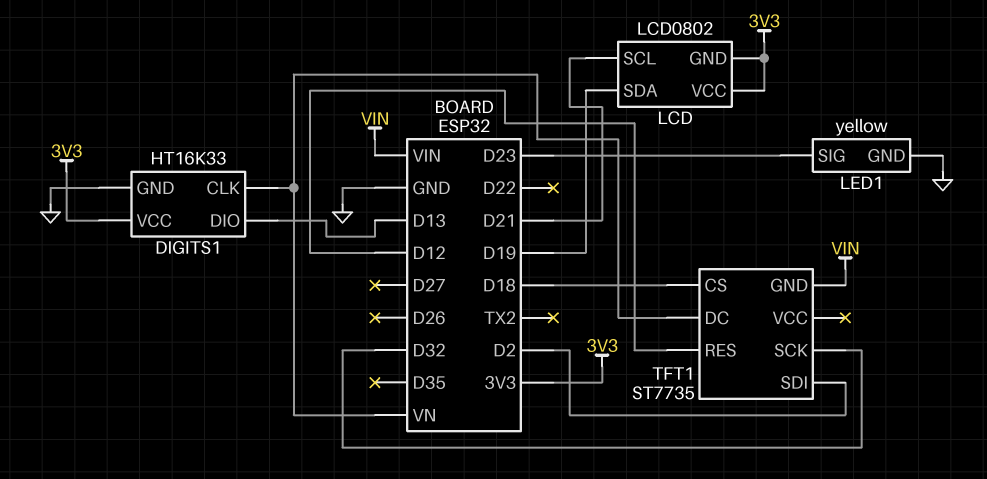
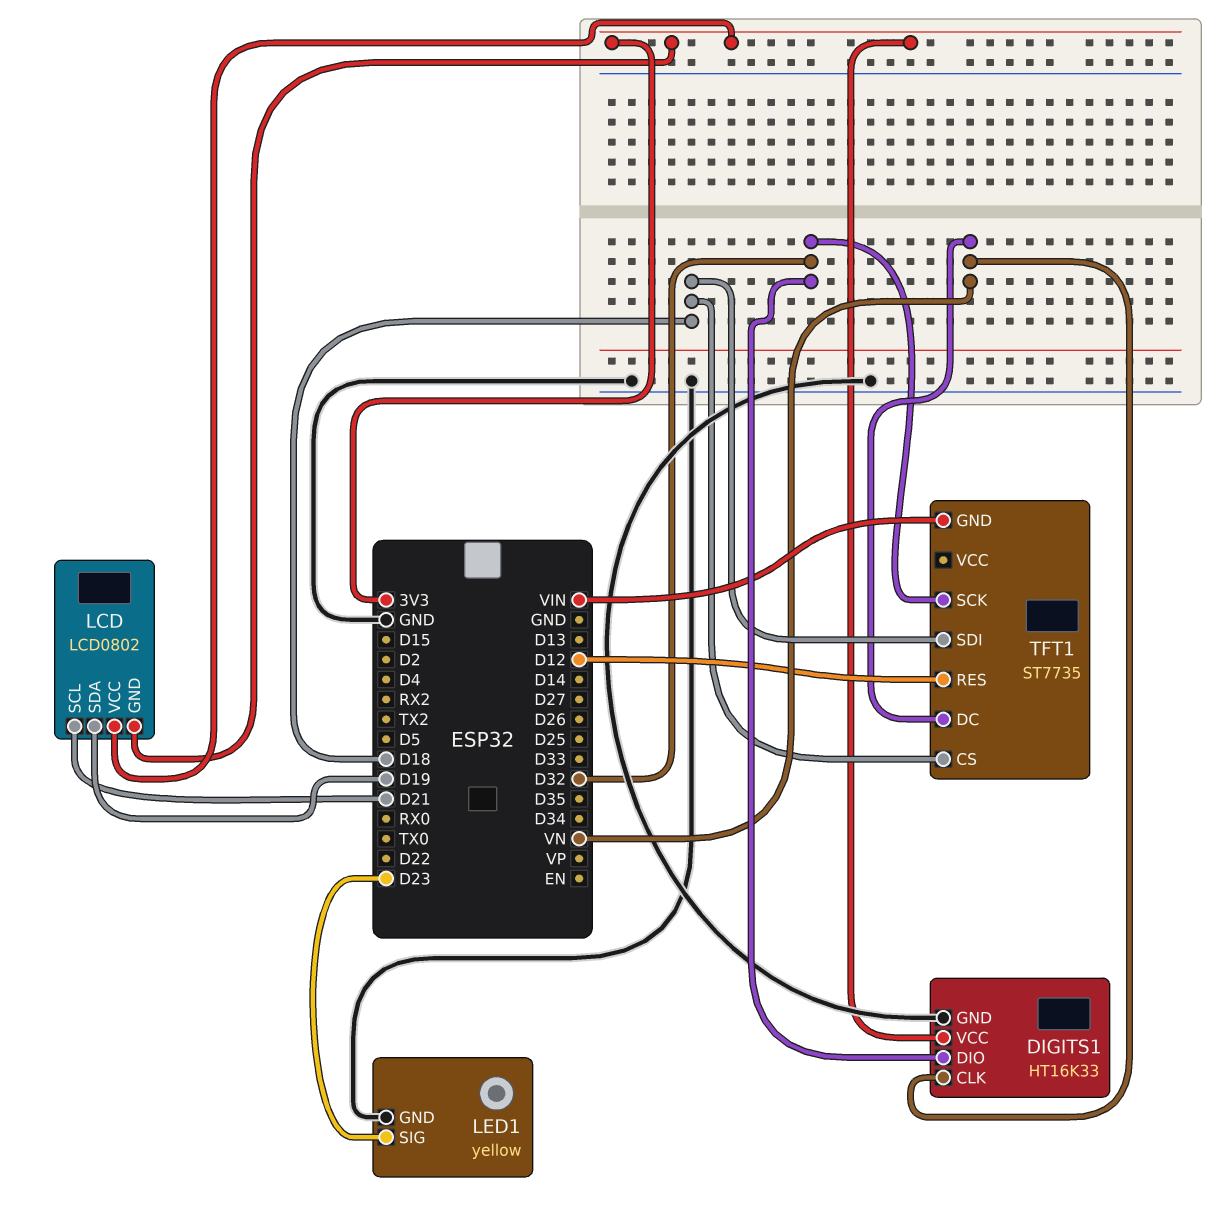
DIGITS1 pin DIO: D13 -> D32
TFT1 pin SDI: D2 -> D18

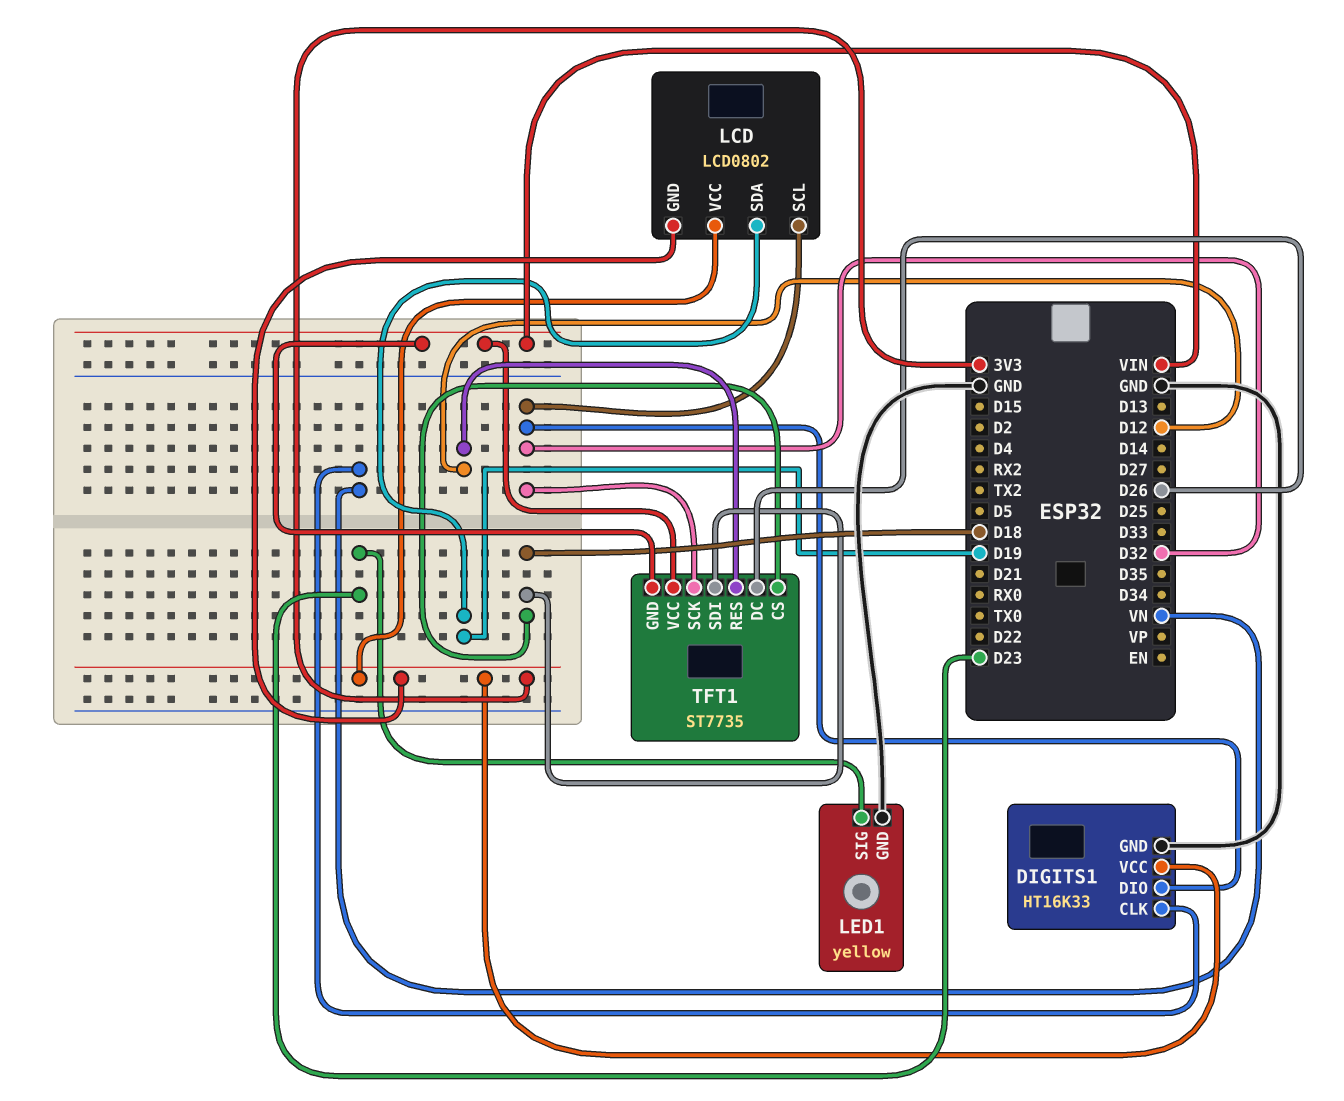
LCD pin SCL: D21 -> D32
TFT1 pin DC: VN -> D26
TFT1 pin VCC: none -> VIN

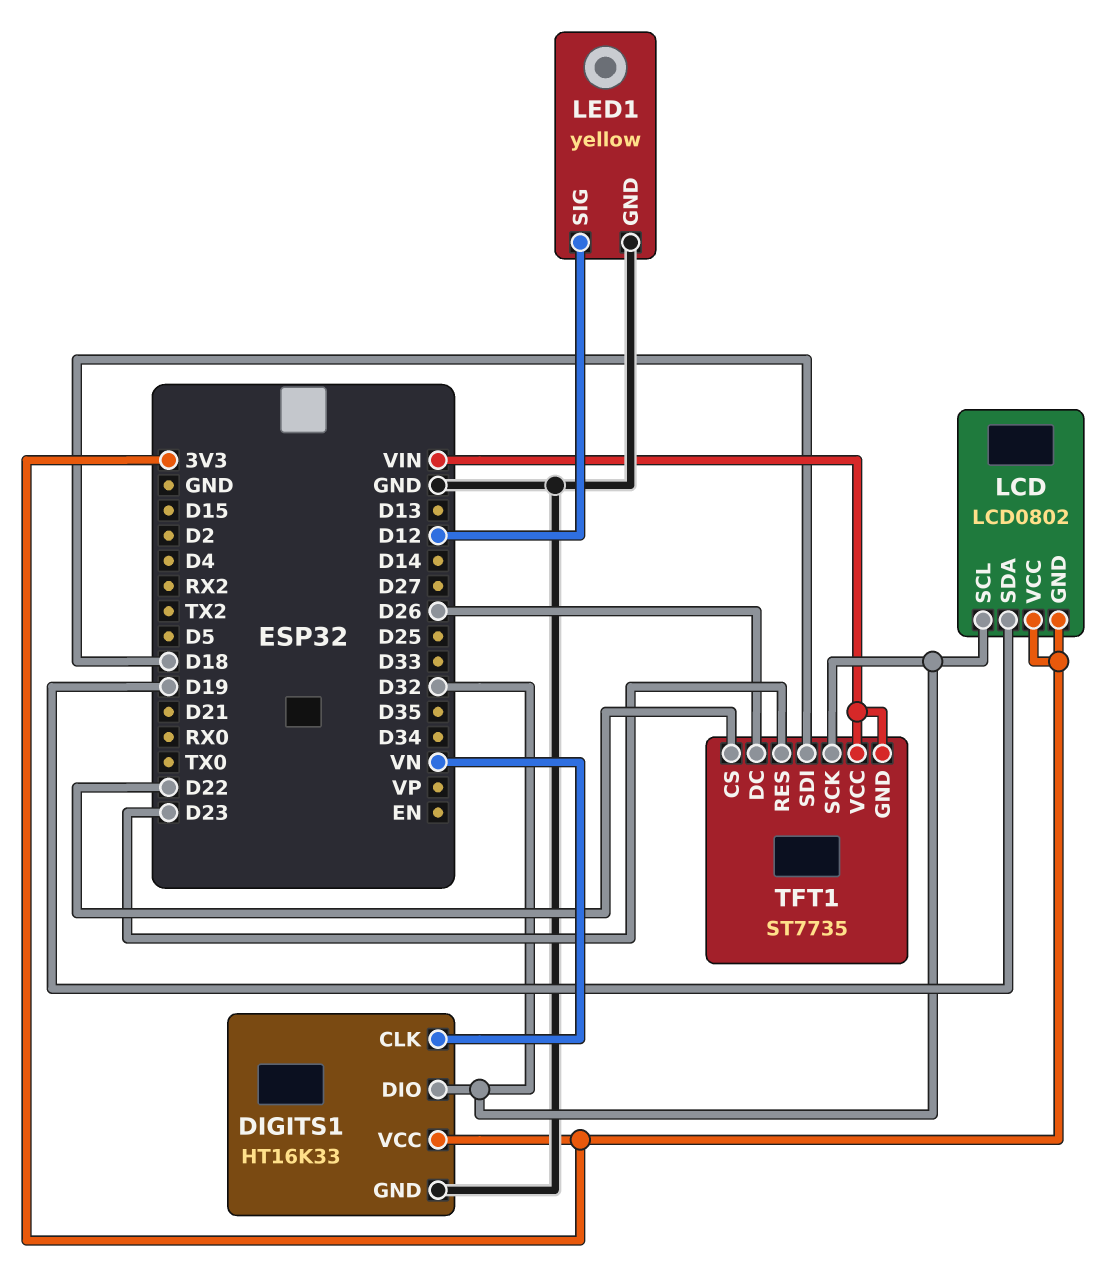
LED1 pin SIG: D23 -> D12
TFT1 pin CS: D18 -> D22
TFT1 pin RES: D12 -> D23

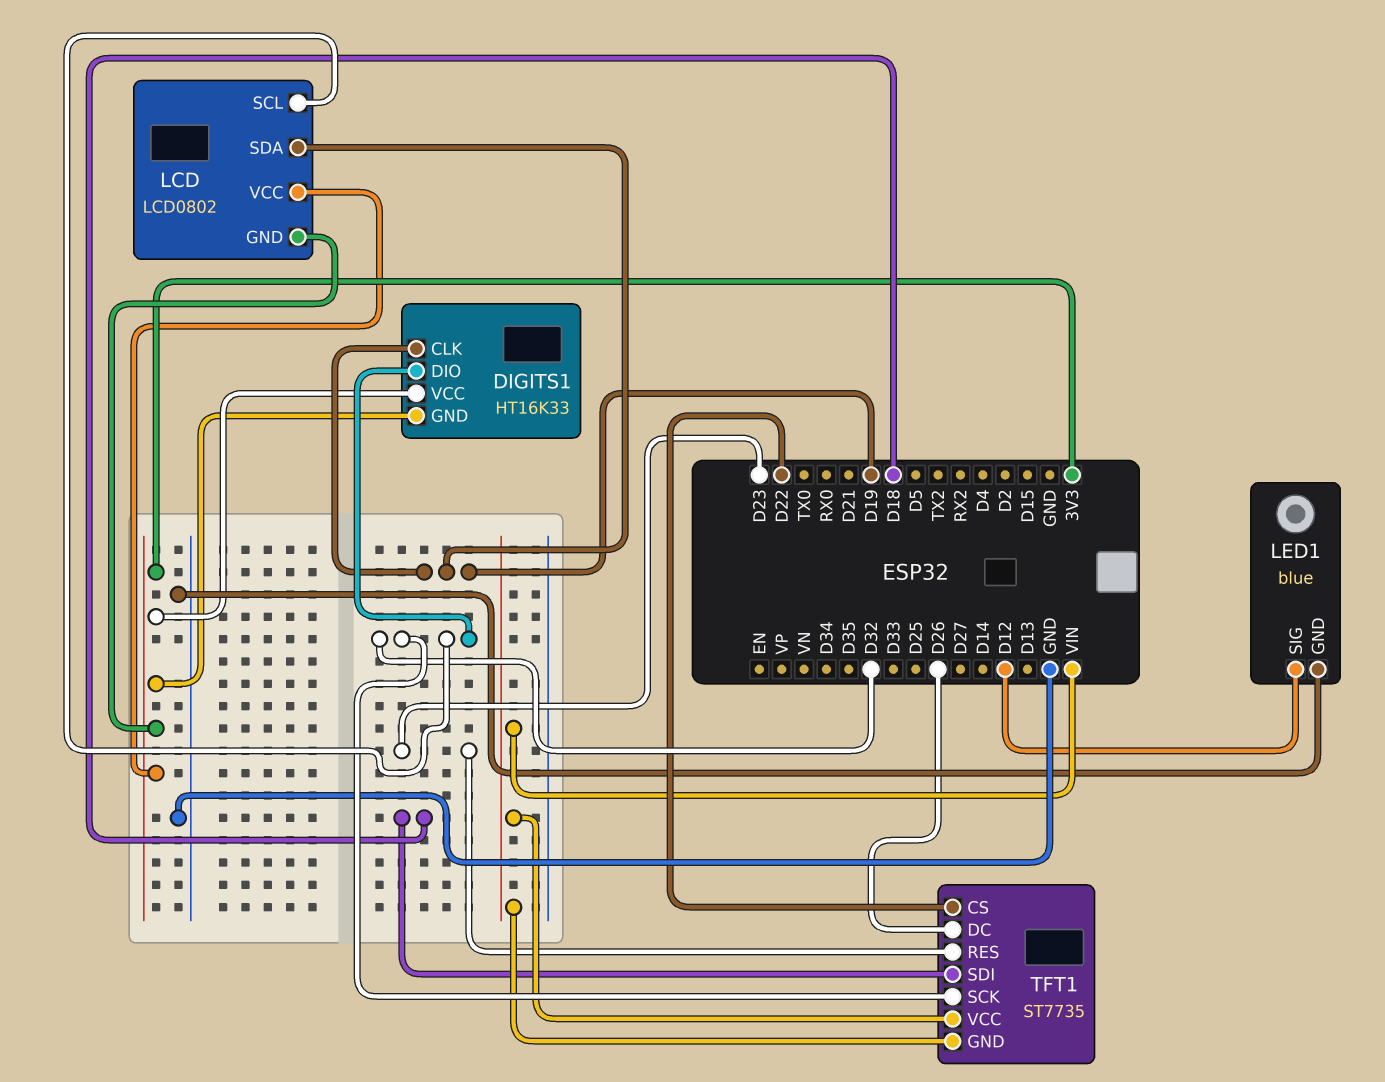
DIGITS1 pin CLK: VN -> D19
DIGITS1 pin GND: GND -> 3V3
LED1: yellow -> blue

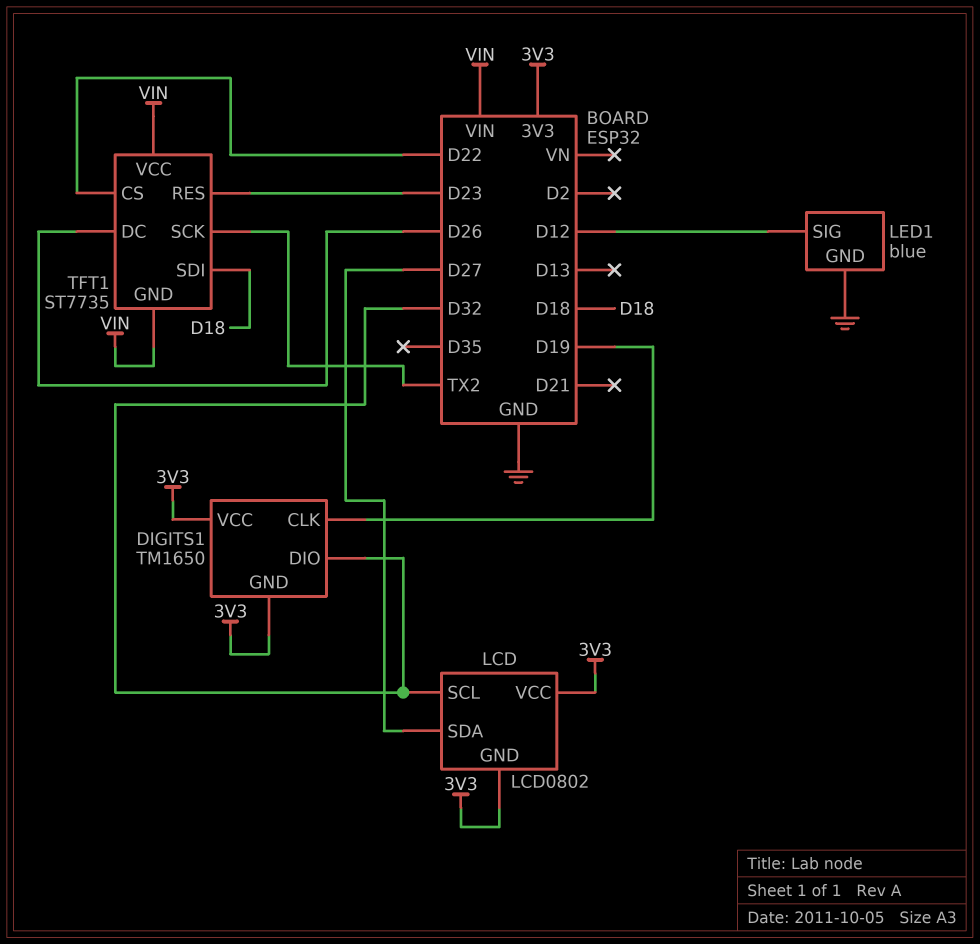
DIGITS1: HT16K33 -> TM1650
LCD pin SDA: D19 -> D27
TFT1 pin SCK: D32 -> TX2

